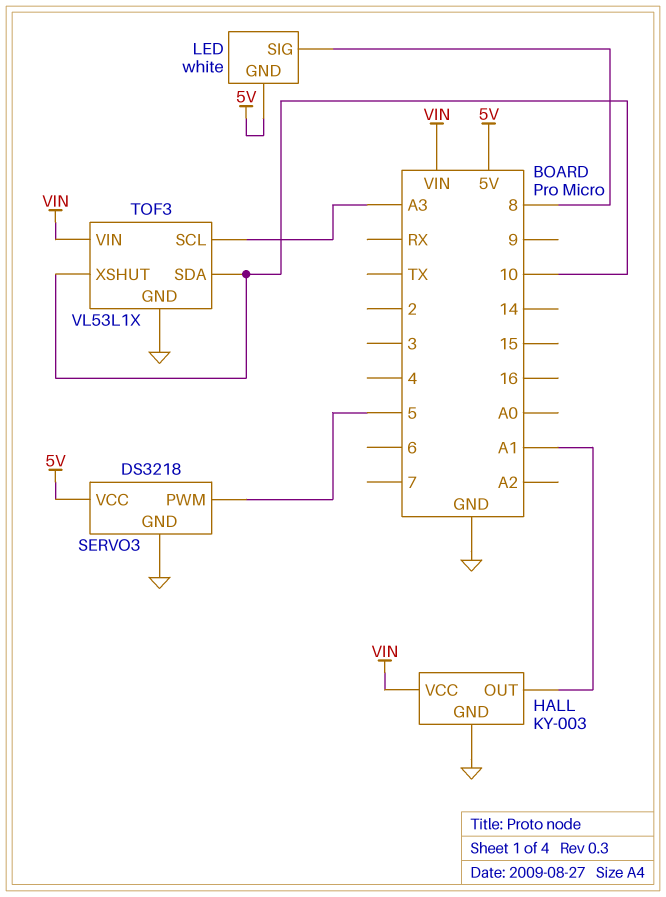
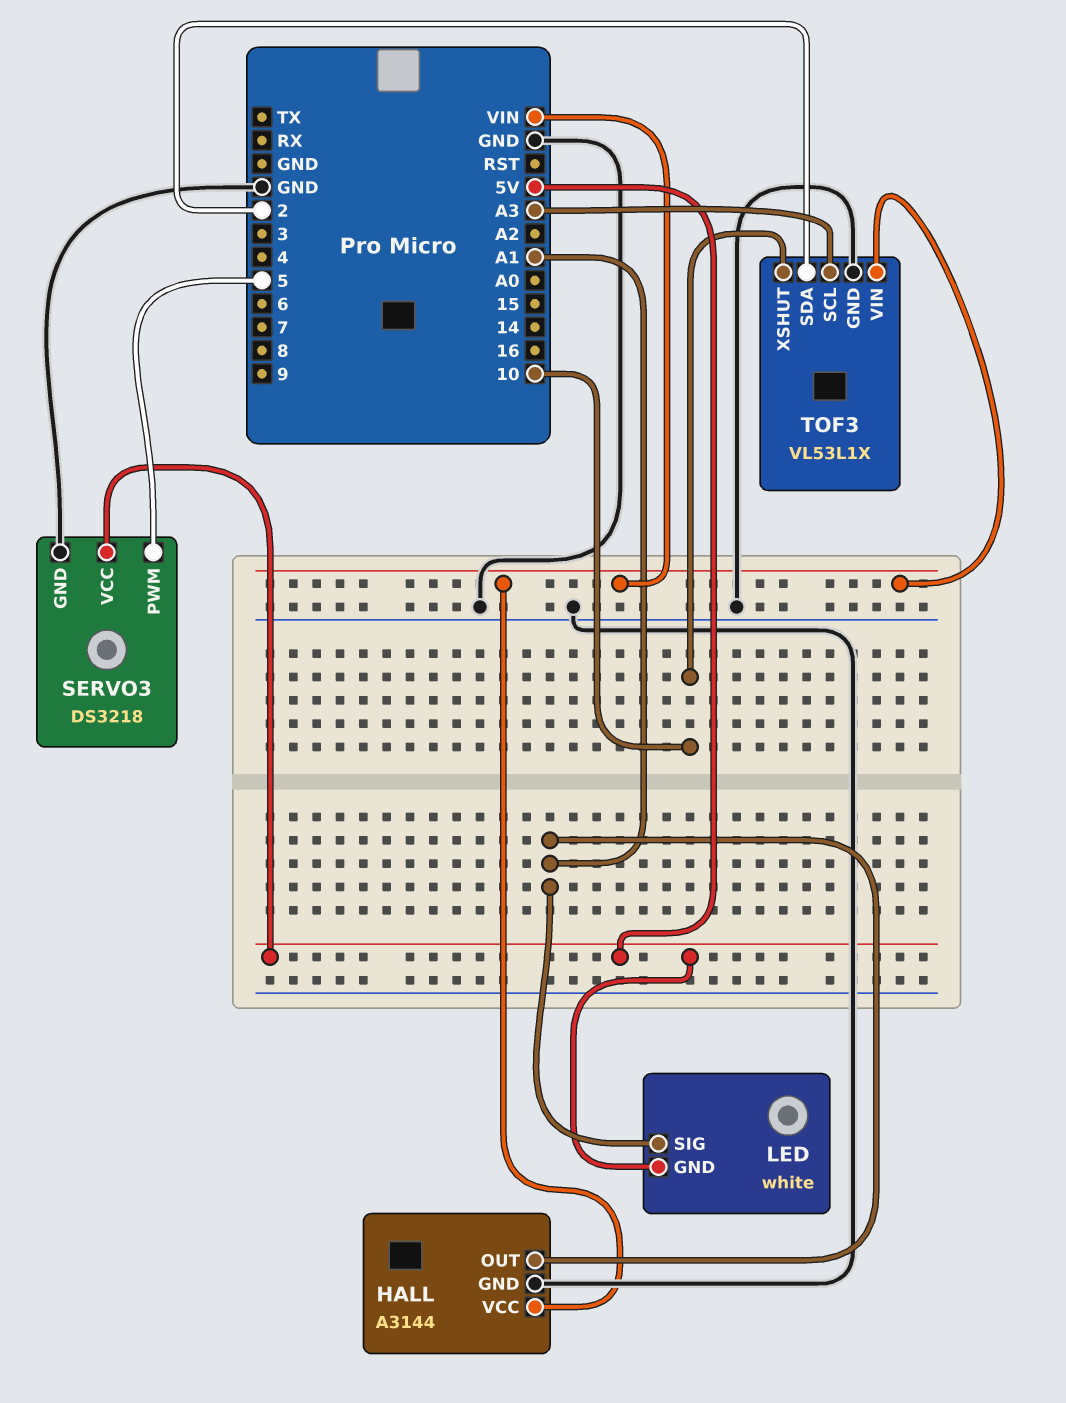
HALL: KY-003 -> A3144
LED pin SIG: 8 -> A1
TOF3 pin SDA: 10 -> 2

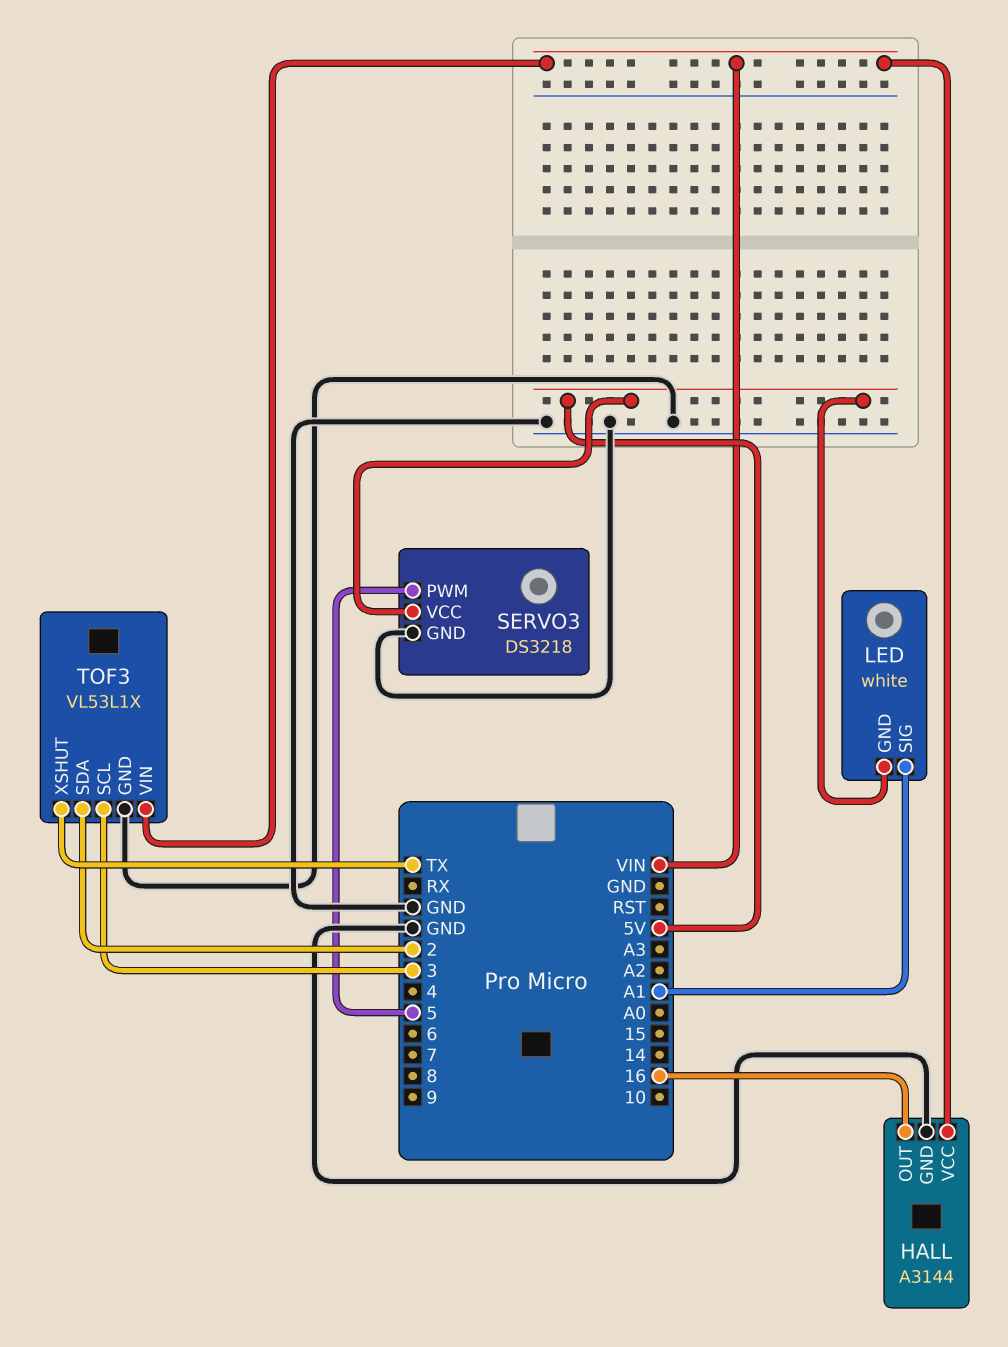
HALL pin OUT: A1 -> 16
TOF3 pin SCL: A3 -> 3
TOF3 pin XSHUT: 10 -> TX

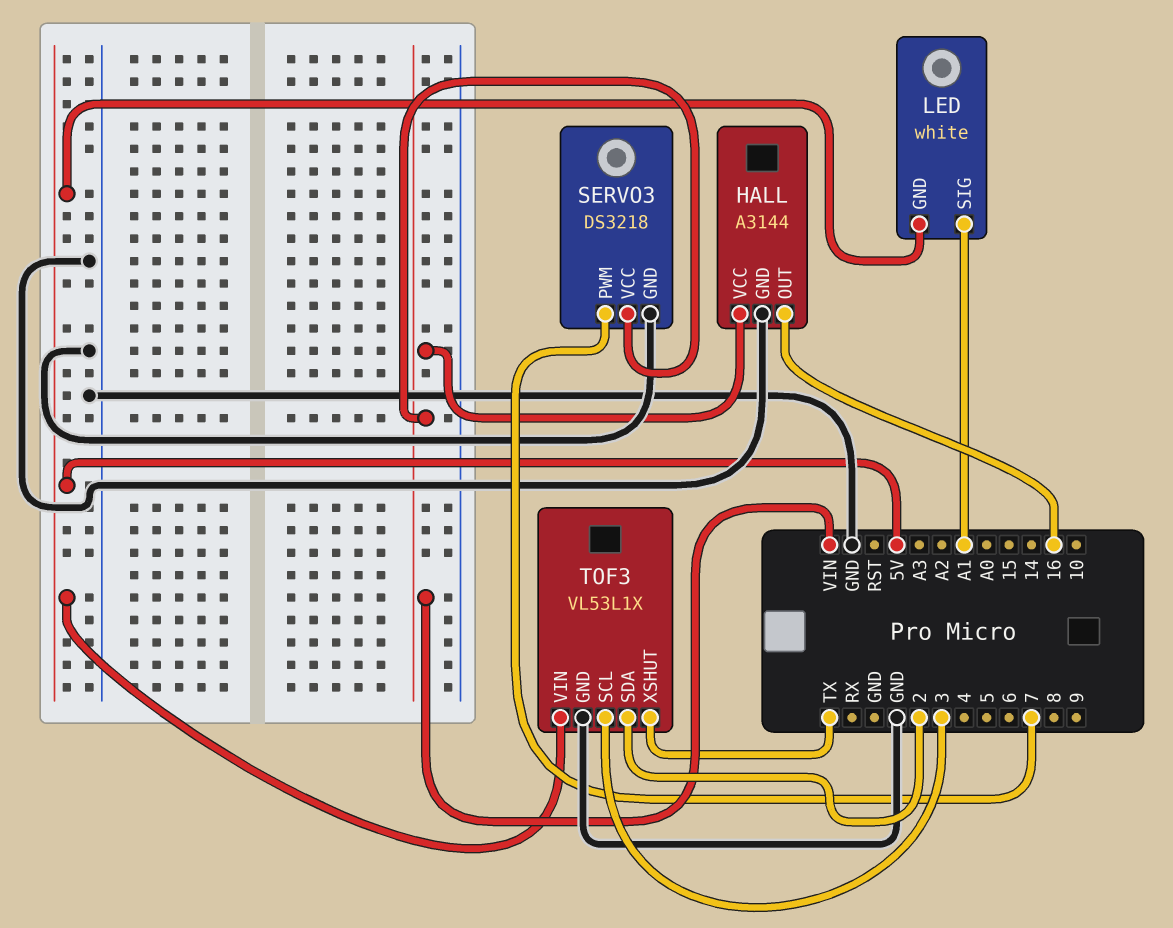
SERVO3 pin PWM: 5 -> 7
SERVO3 pin VCC: 5V -> VIN
TOF3 pin VIN: VIN -> 5V

